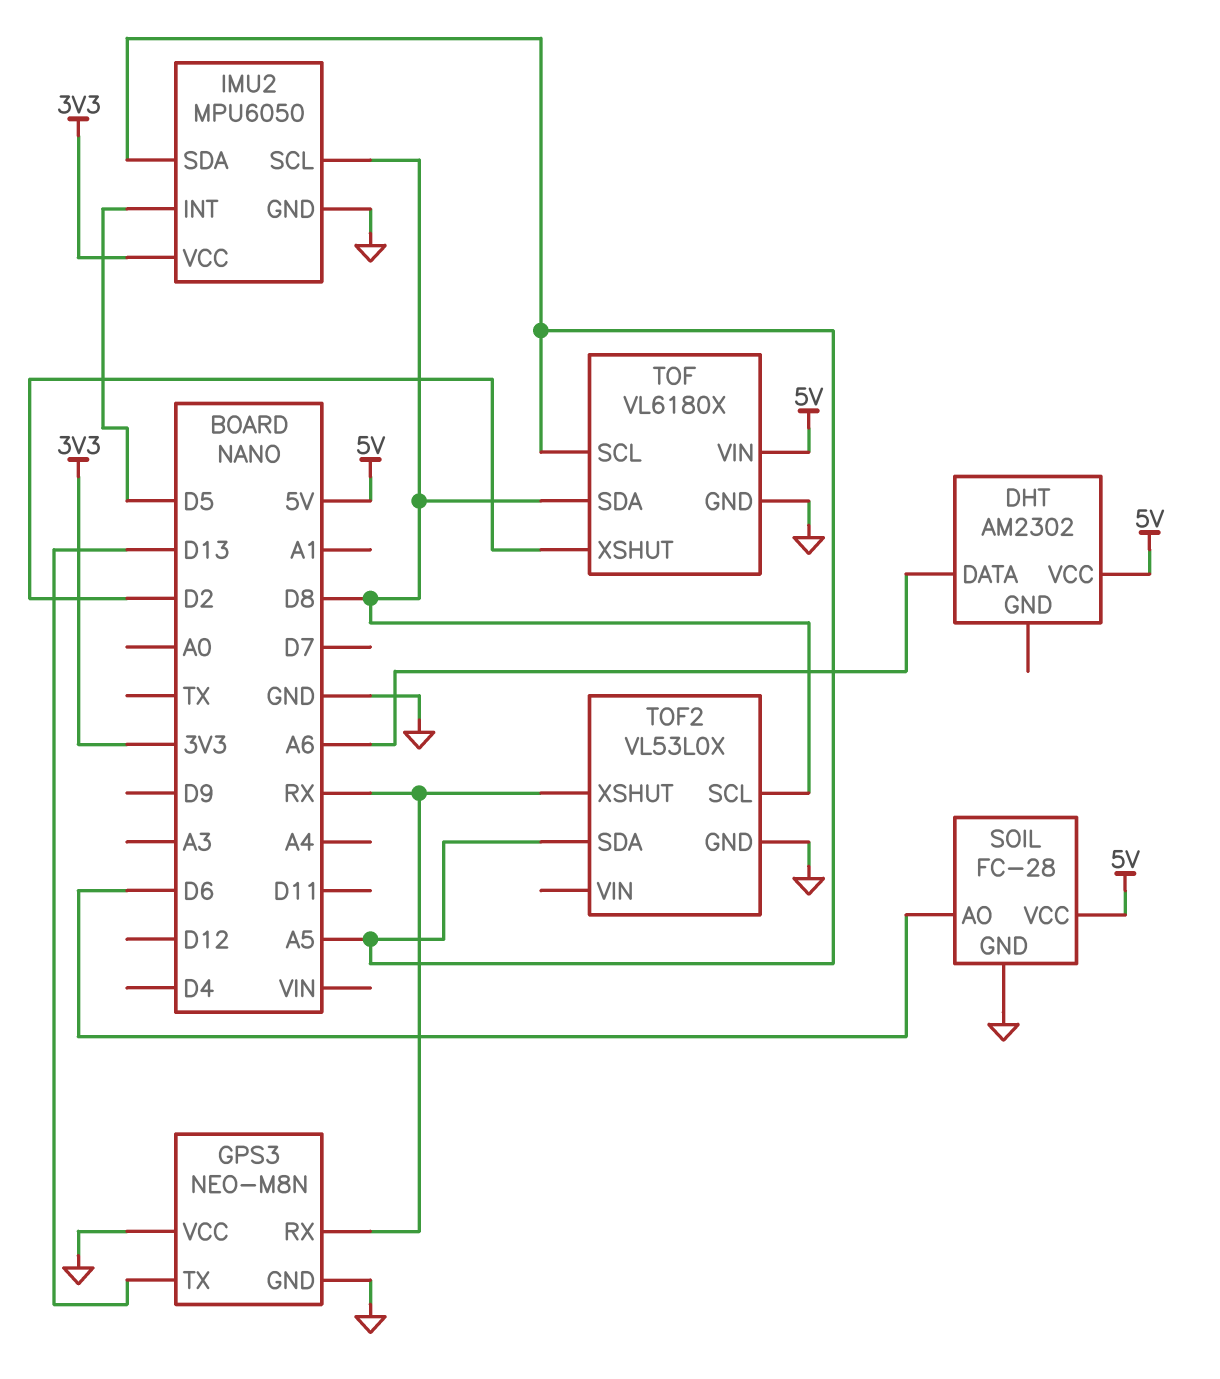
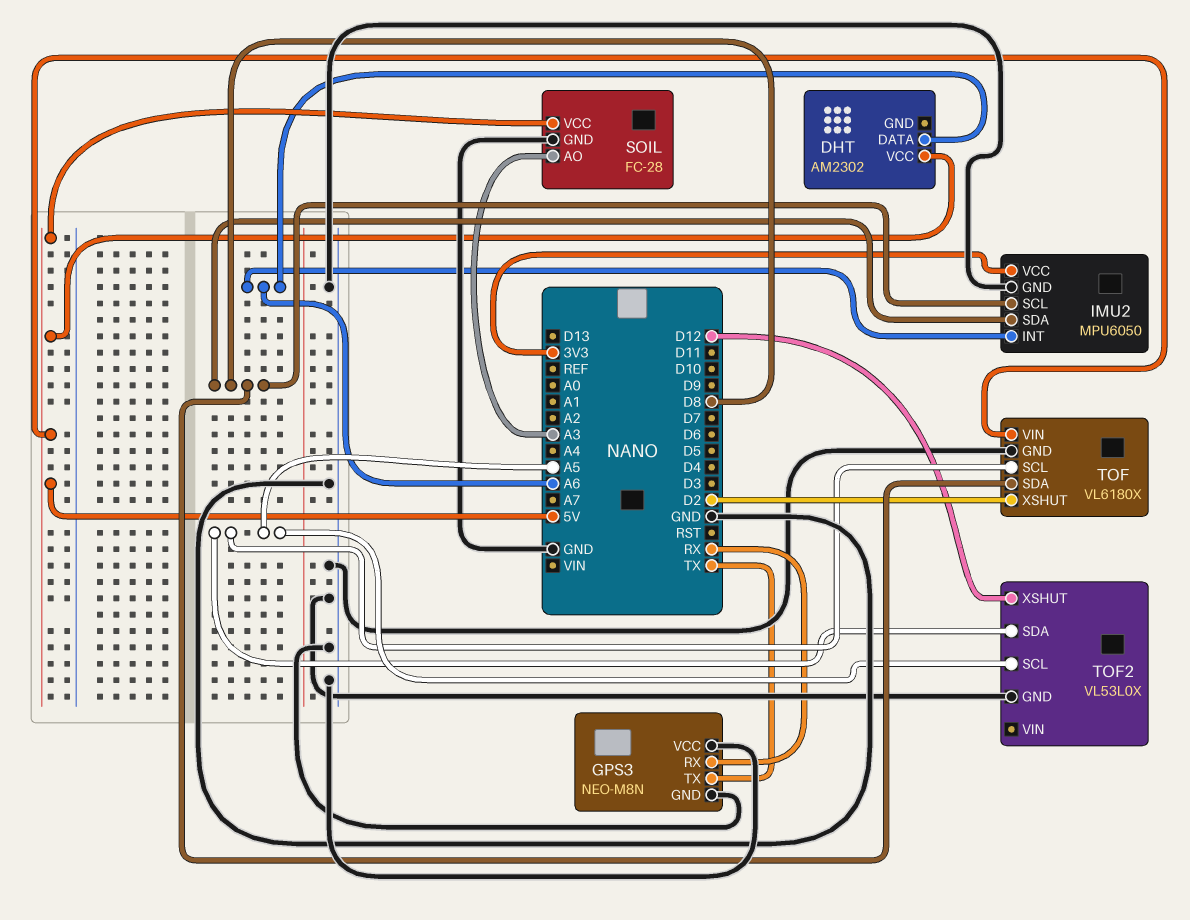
GPS3 pin TX: D13 -> TX
IMU2 pin INT: D5 -> A6
IMU2 pin SDA: A5 -> D8
SOIL pin AO: D6 -> A3
TOF2 pin SCL: D8 -> A5
TOF2 pin XSHUT: RX -> D12

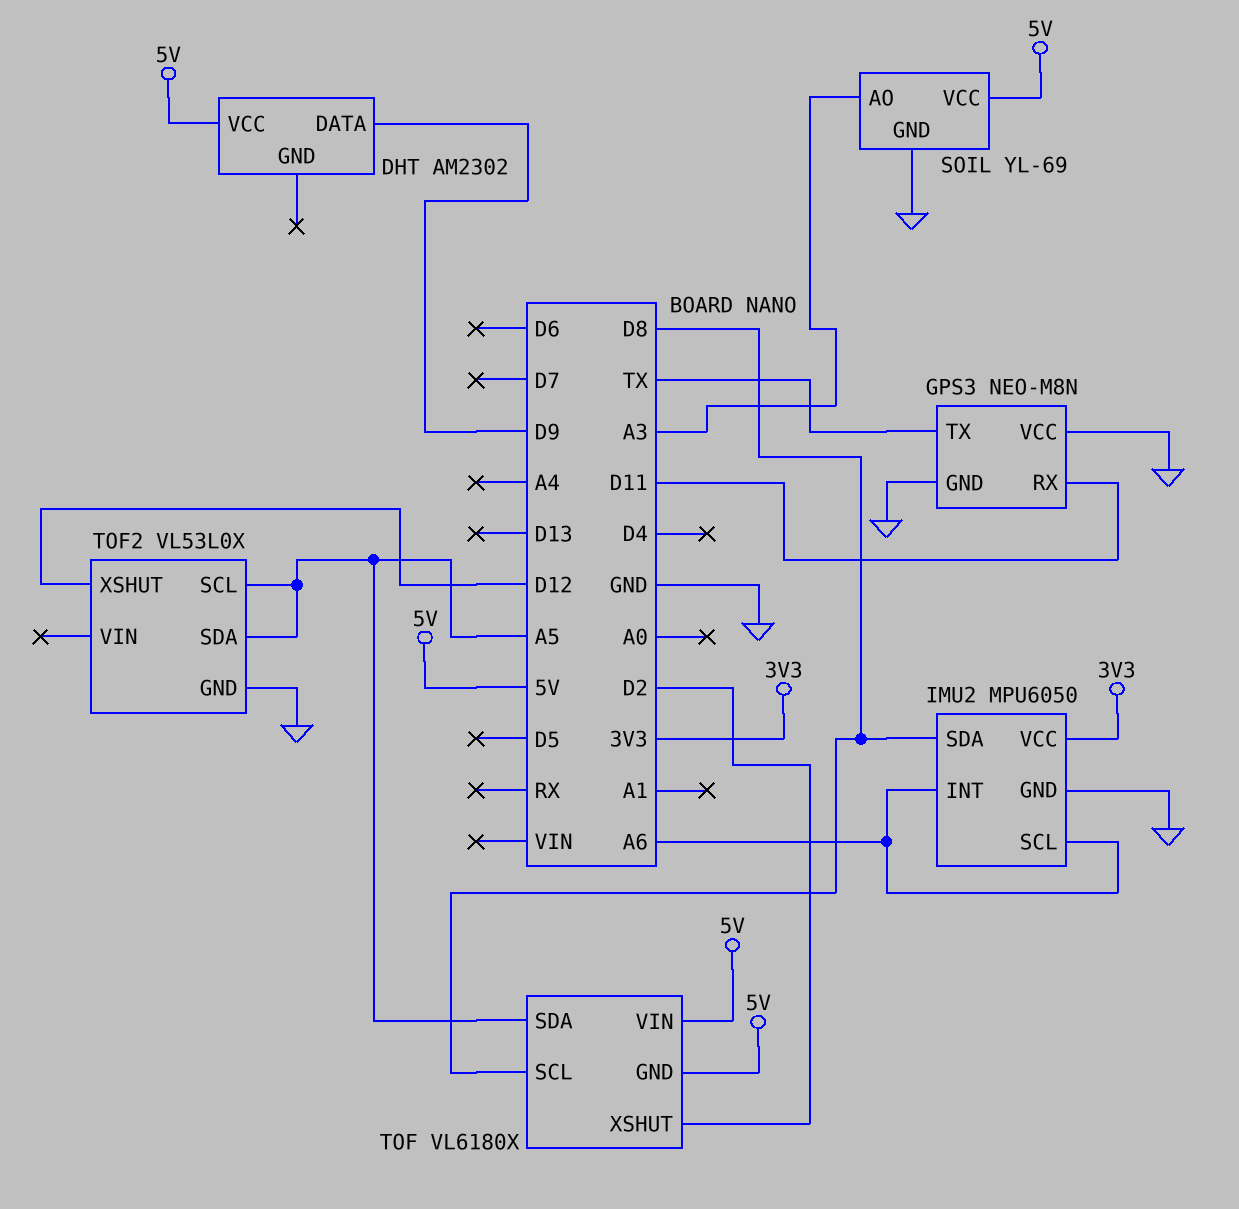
DHT pin DATA: A6 -> D9
GPS3 pin RX: RX -> D11
IMU2 pin SCL: D8 -> A6
SOIL: FC-28 -> YL-69
TOF pin GND: GND -> 5V
TOF pin SCL: A5 -> D8
TOF pin SDA: D8 -> A5

